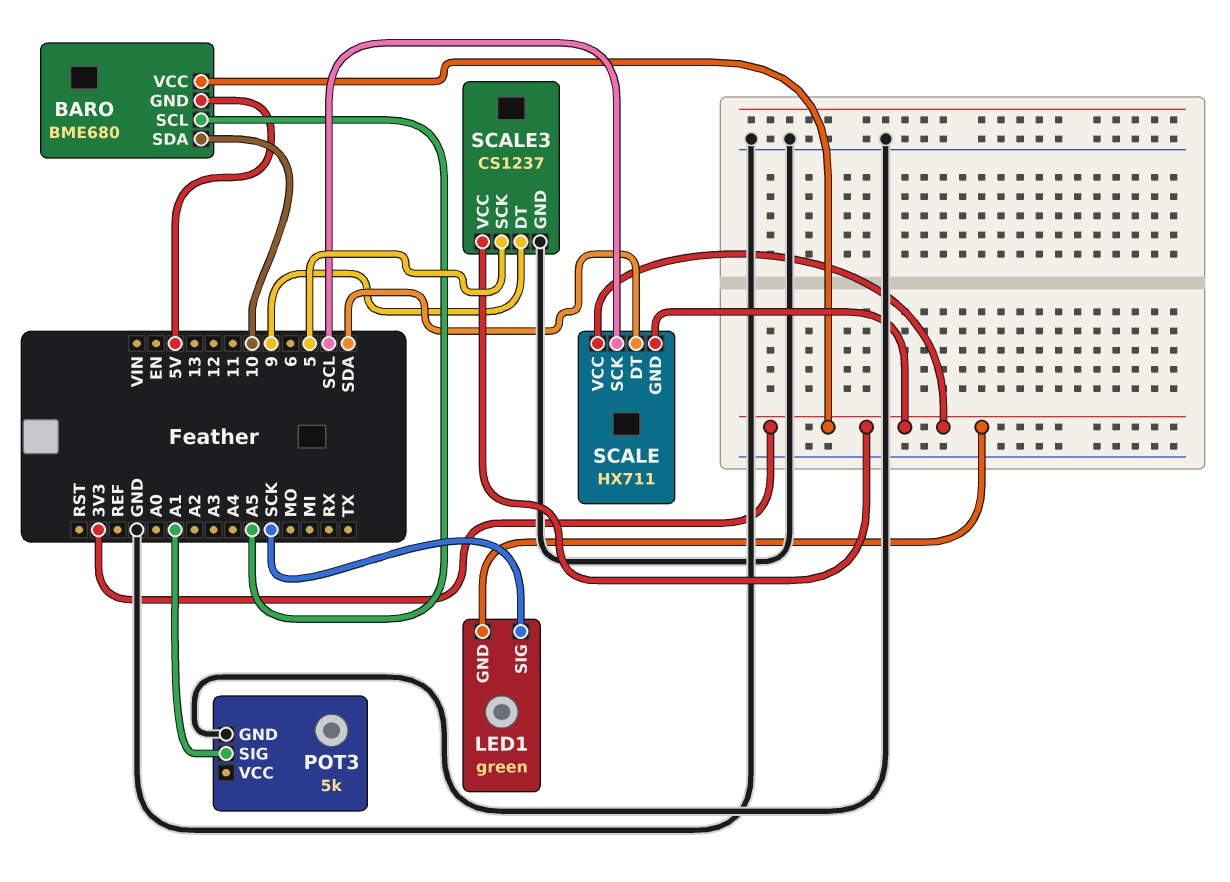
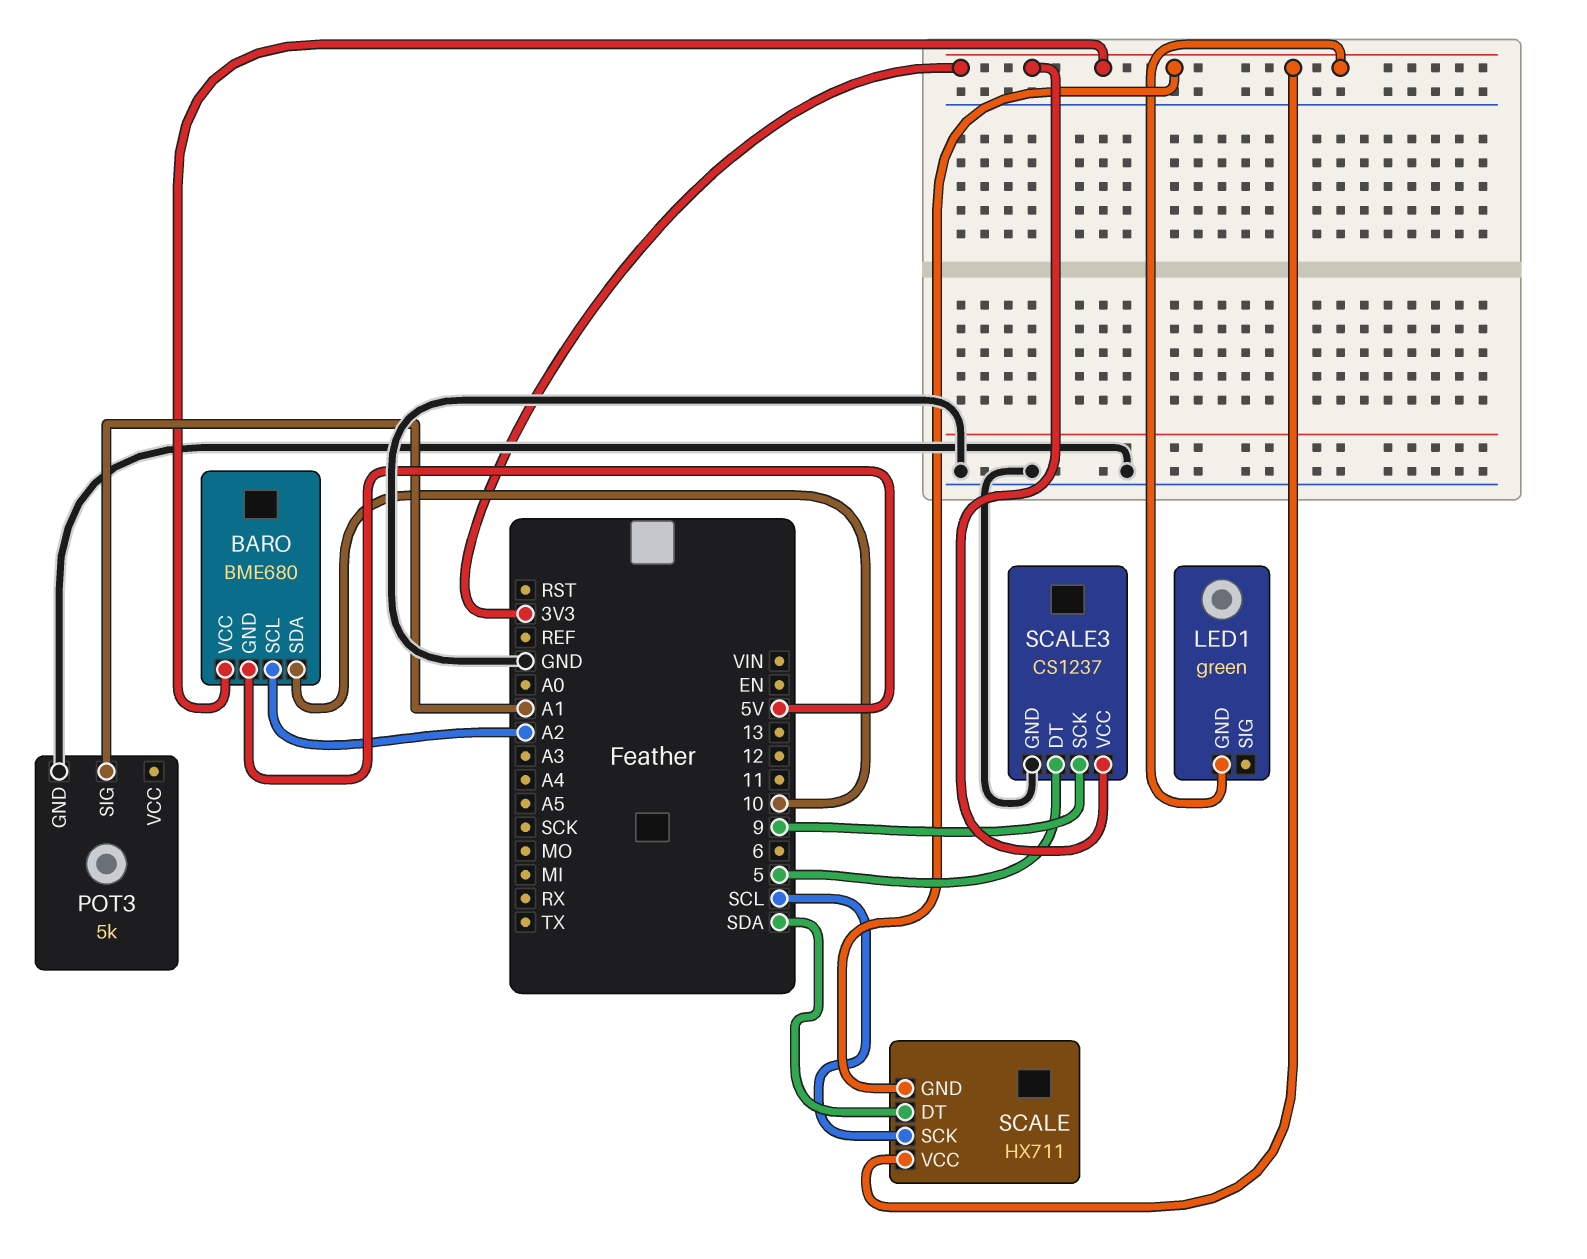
BARO pin SCL: A5 -> A2
LED1 pin SIG: SCK -> none
SCALE3 pin DT: 9 -> 5
SCALE3 pin SCK: 5 -> 9

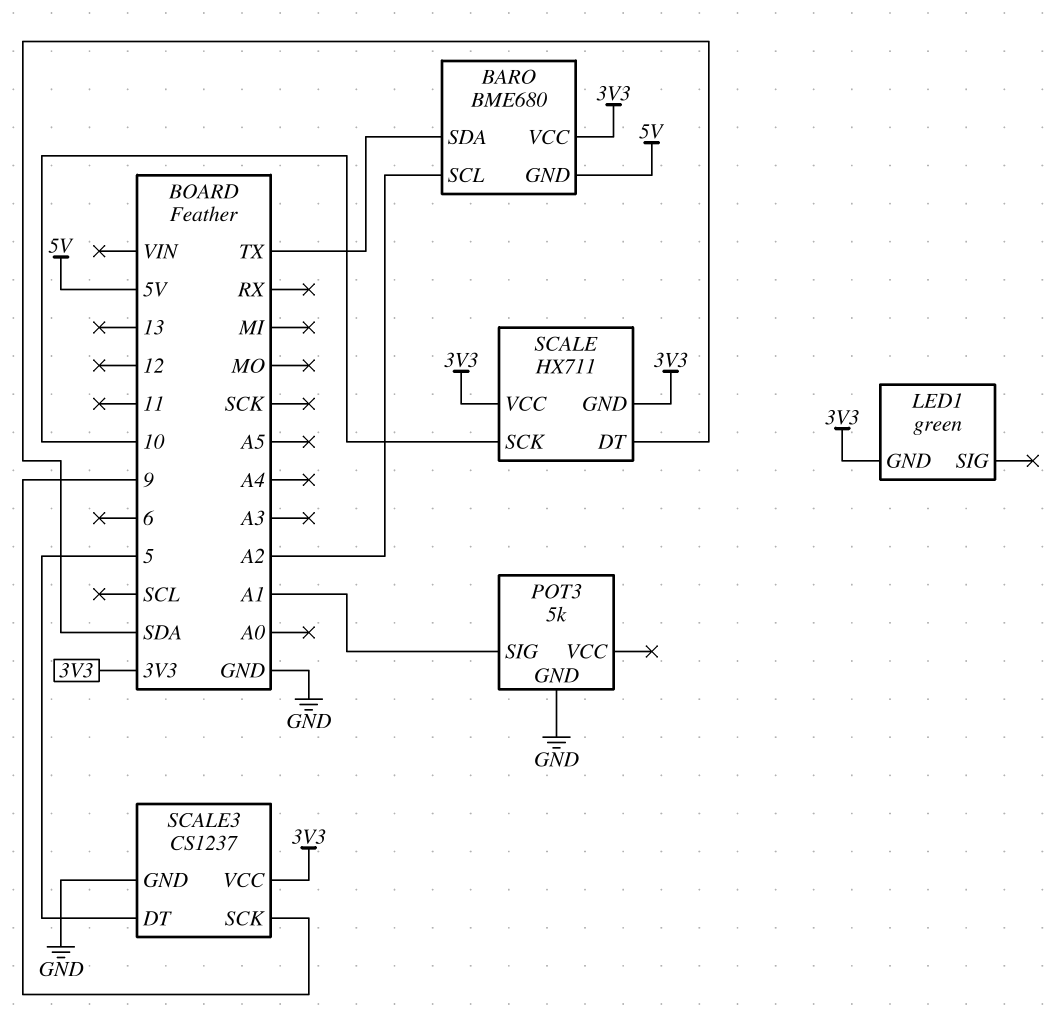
BARO pin SDA: 10 -> TX
SCALE pin SCK: SCL -> 10

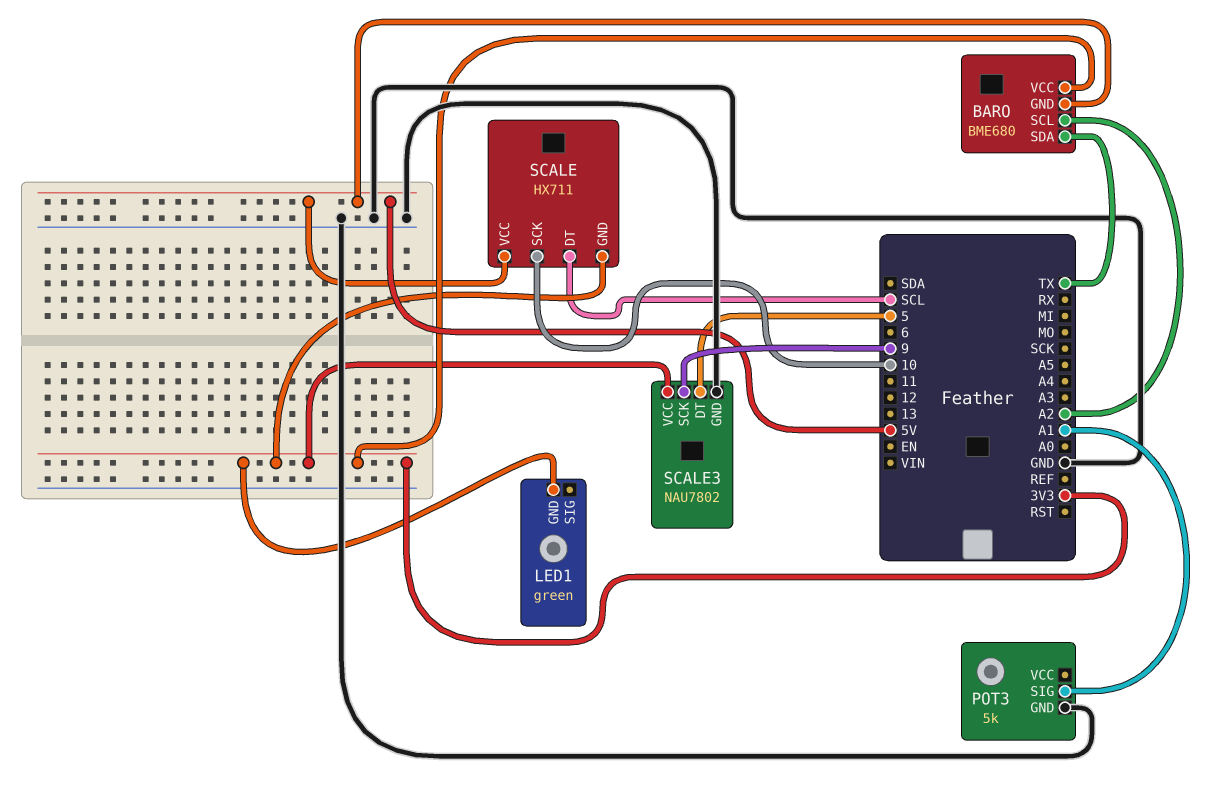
SCALE pin DT: SDA -> SCL
SCALE pin VCC: 3V3 -> 5V
SCALE3: CS1237 -> NAU7802

